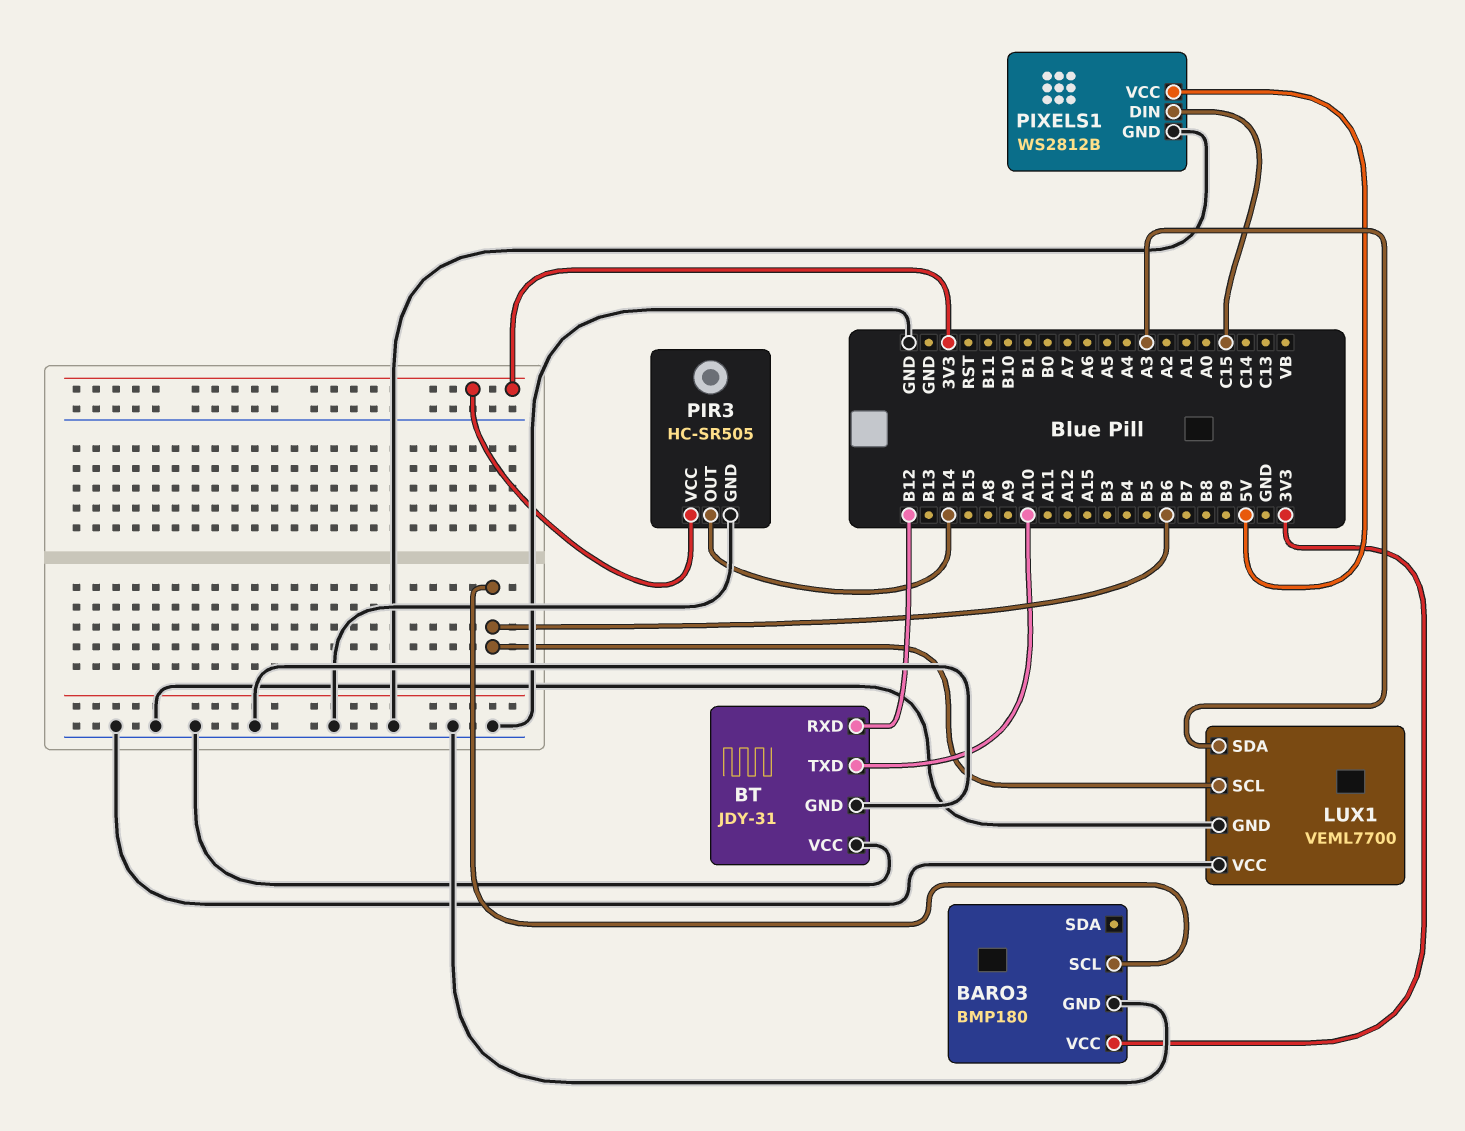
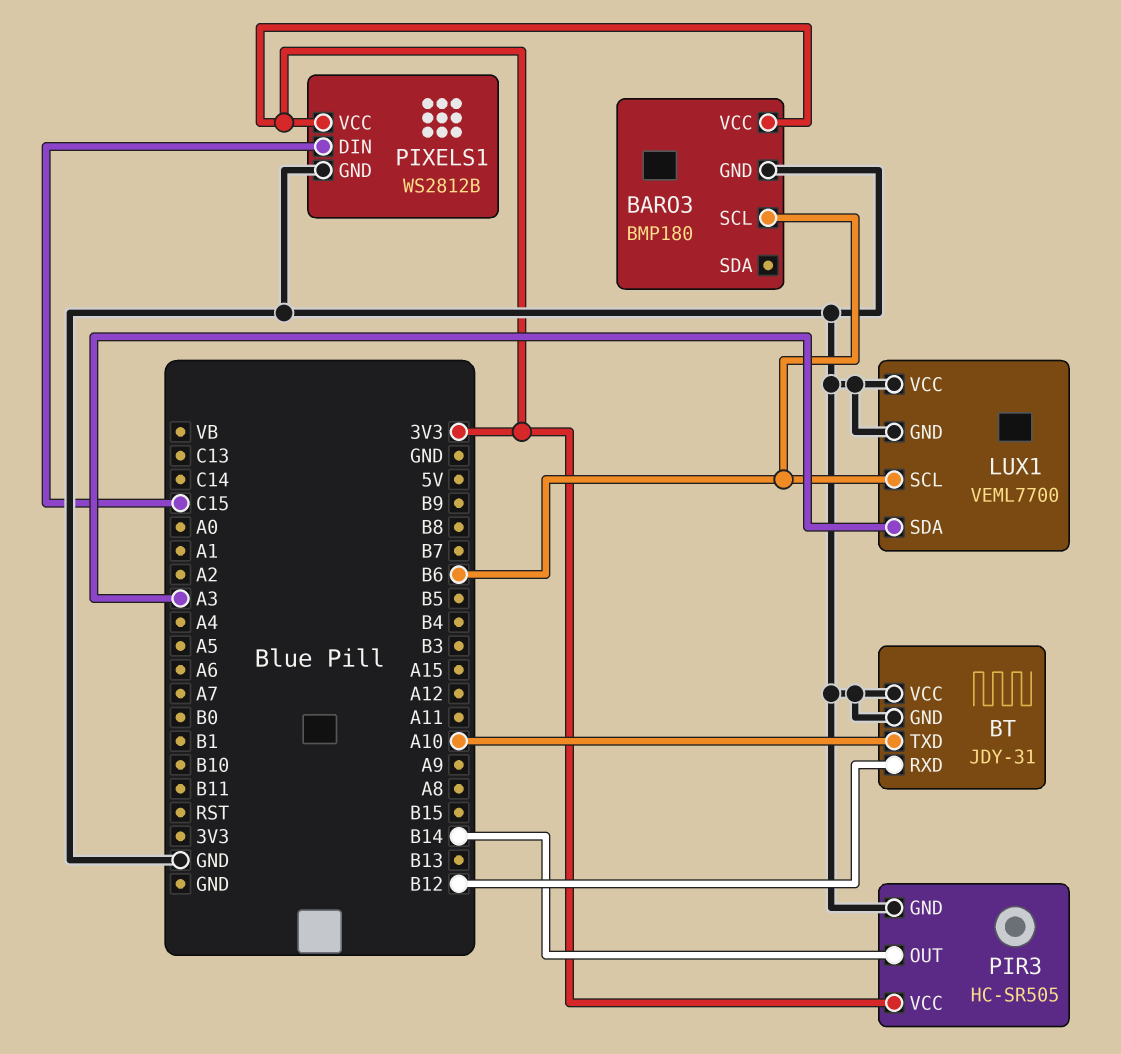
PIXELS1 pin VCC: 5V -> 3V3

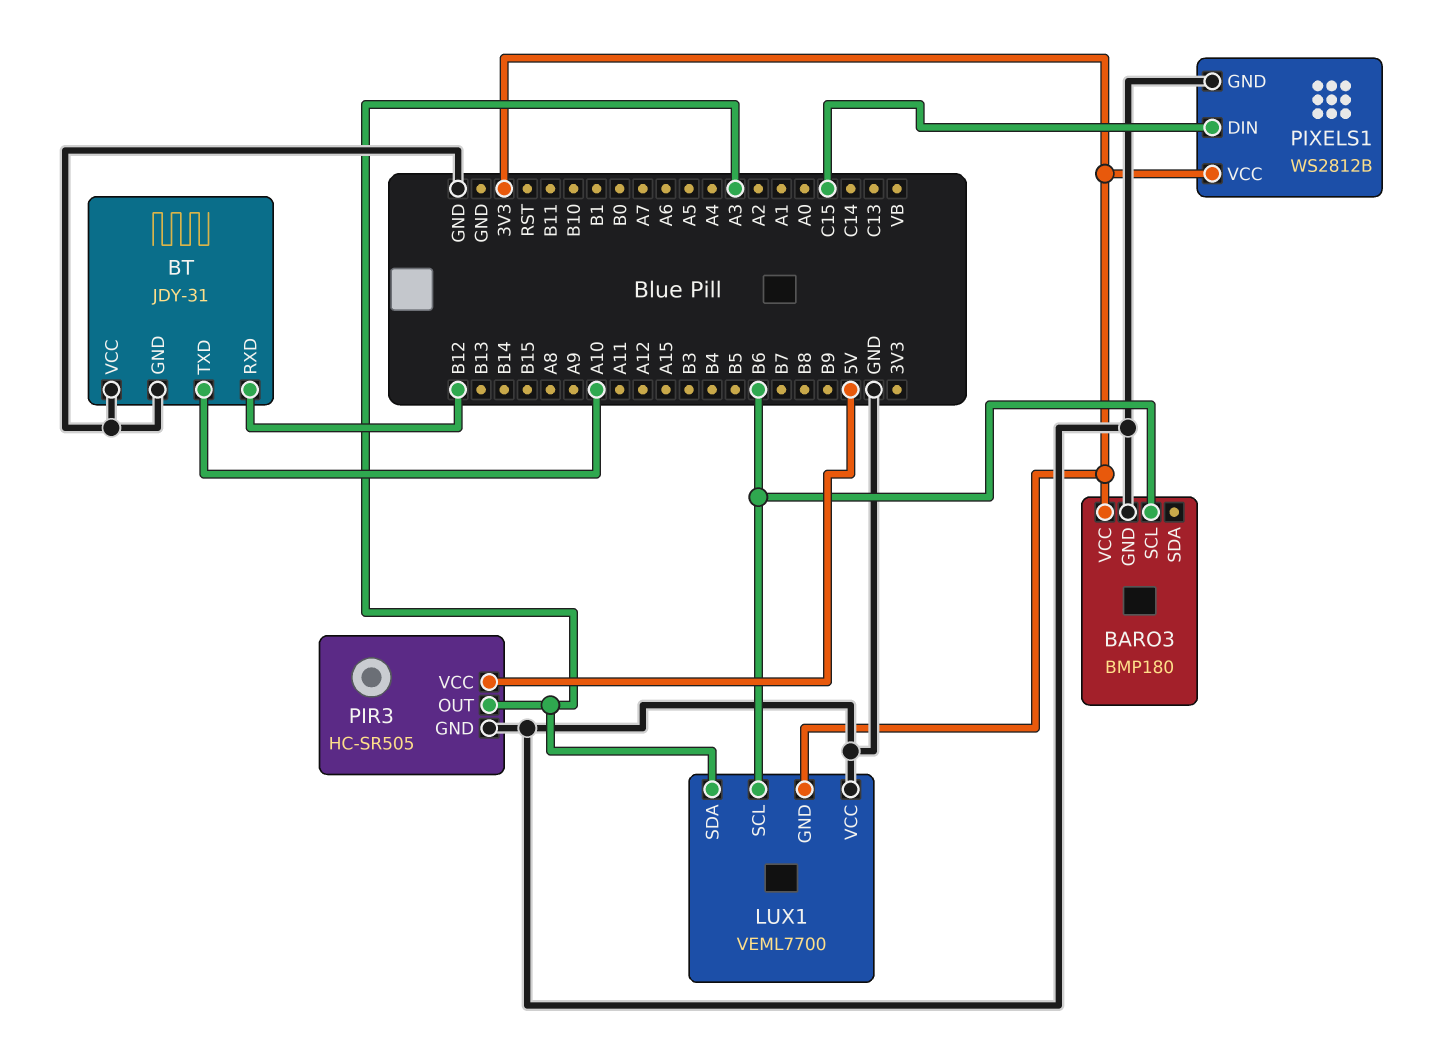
LUX1 pin GND: GND -> 3V3
PIR3 pin OUT: B14 -> A3
PIR3 pin VCC: 3V3 -> 5V

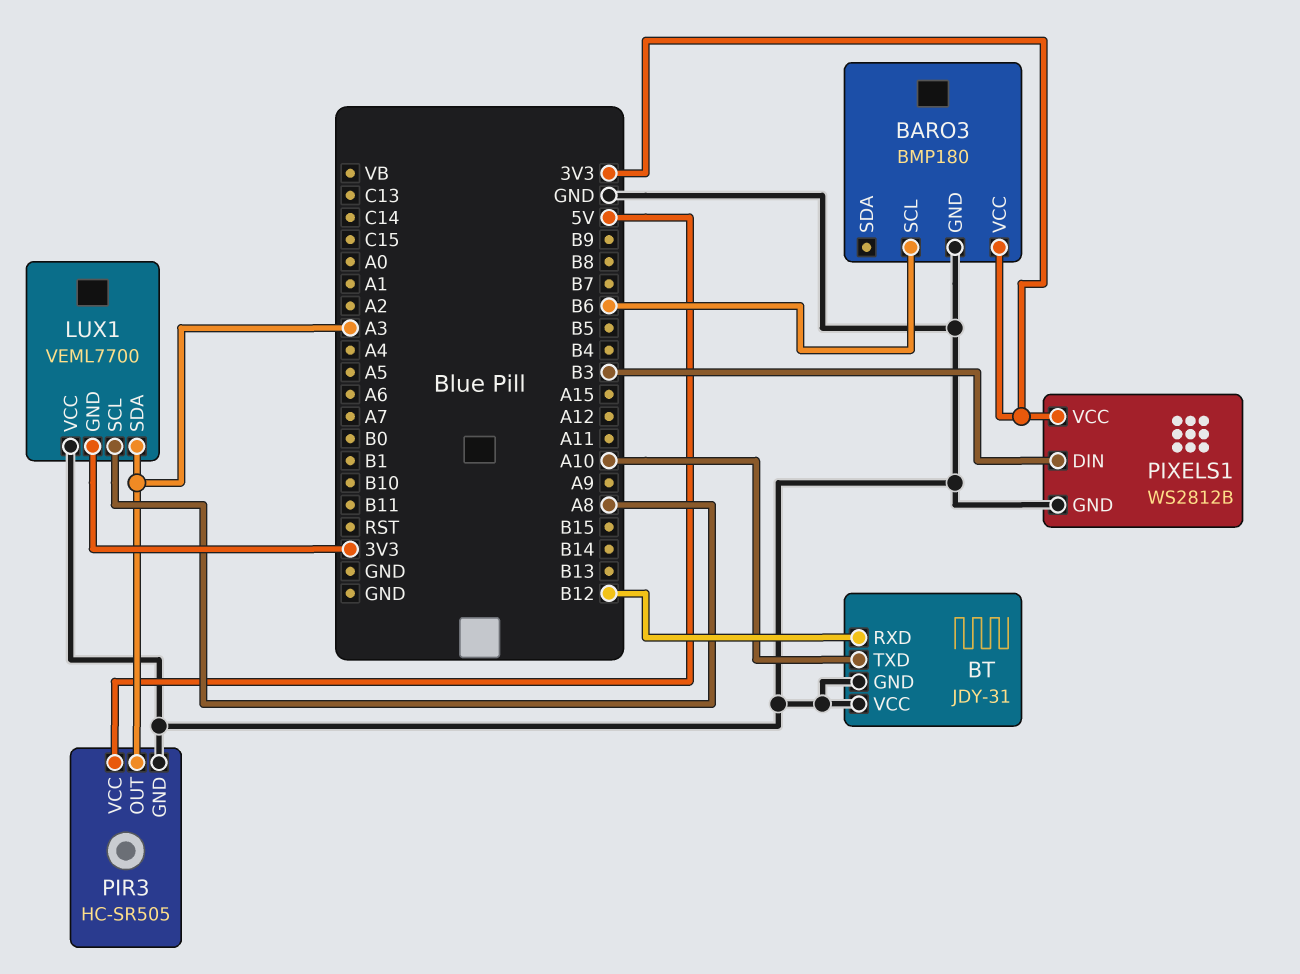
LUX1 pin SCL: B6 -> A8
PIXELS1 pin DIN: C15 -> B3

